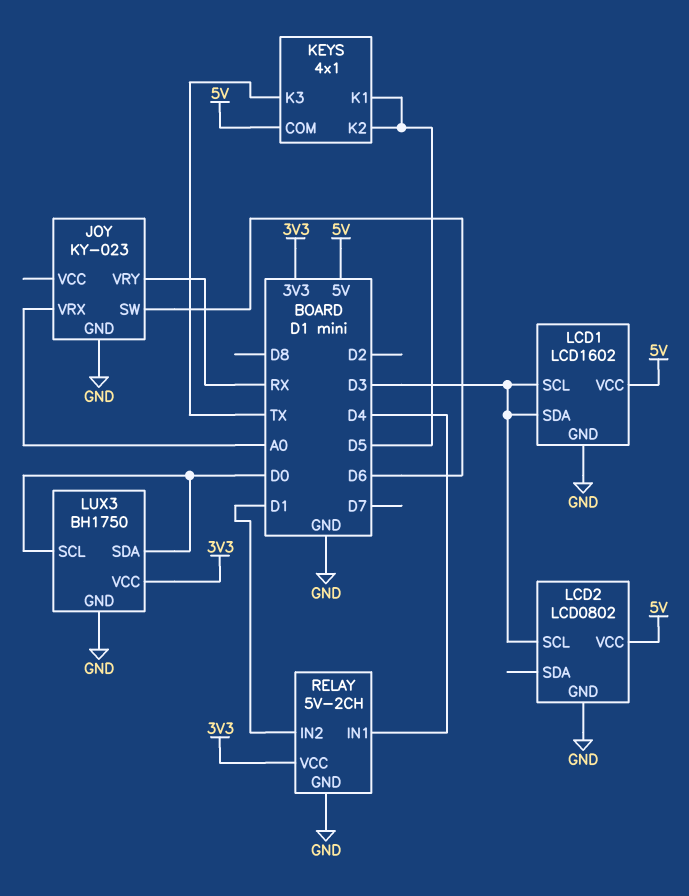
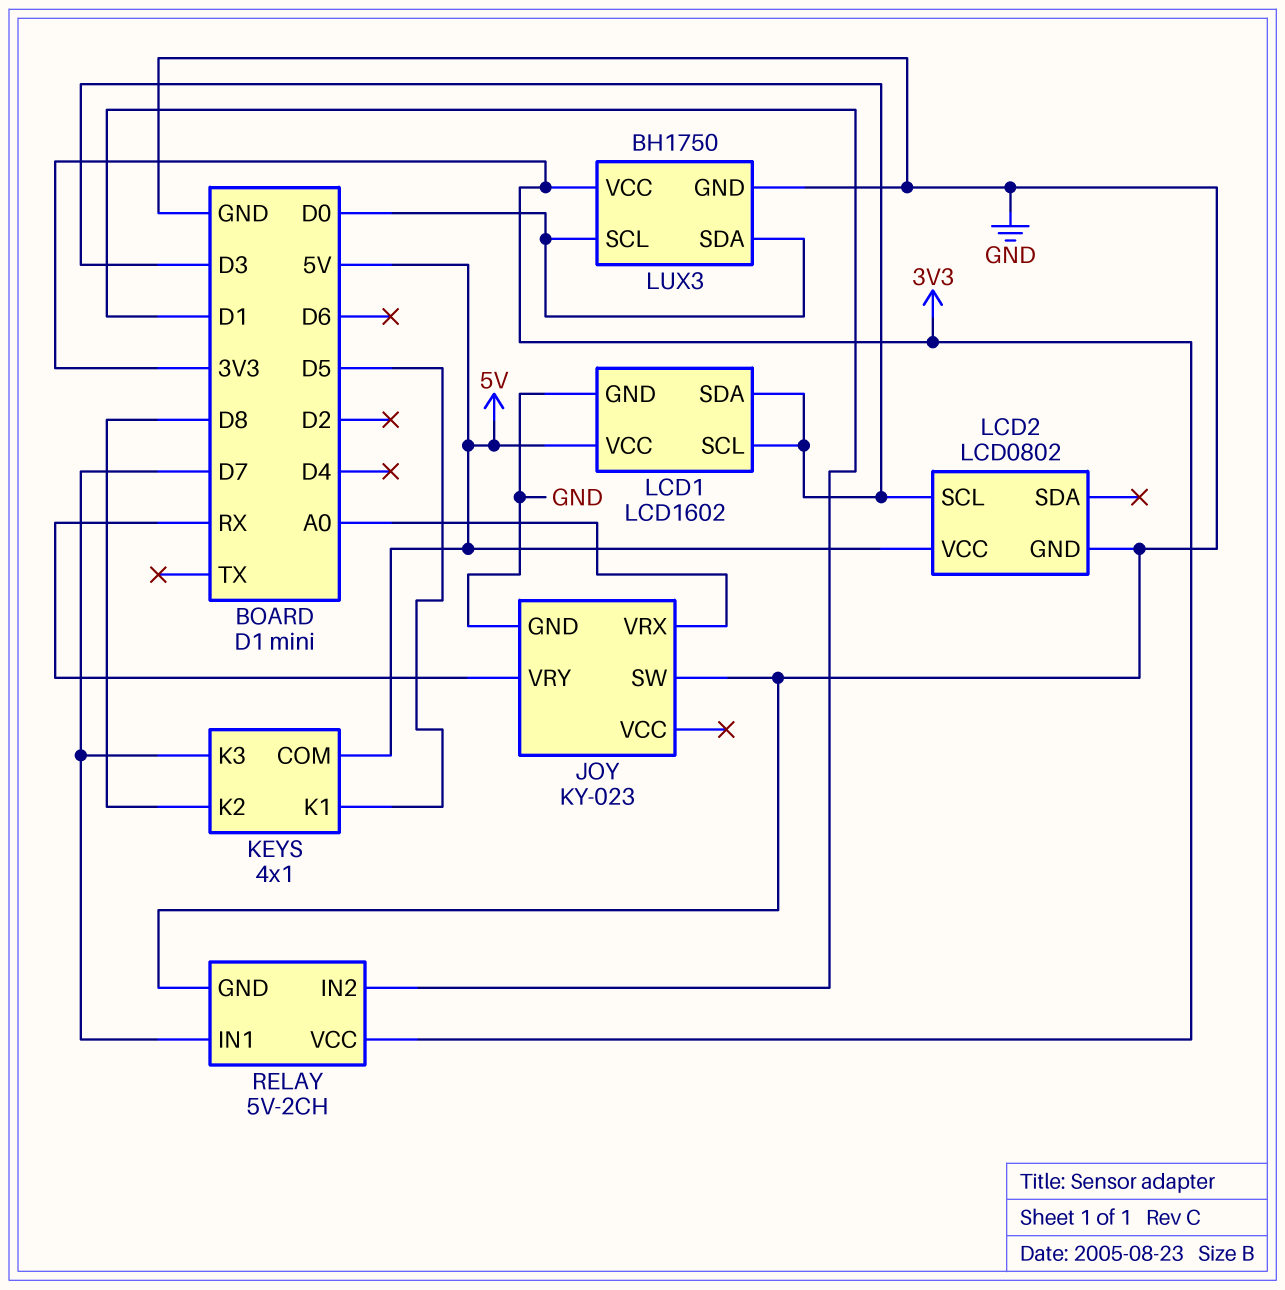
JOY pin SW: D6 -> GND
KEYS pin K2: D5 -> D8
KEYS pin K3: TX -> D7
RELAY pin IN1: D4 -> D7

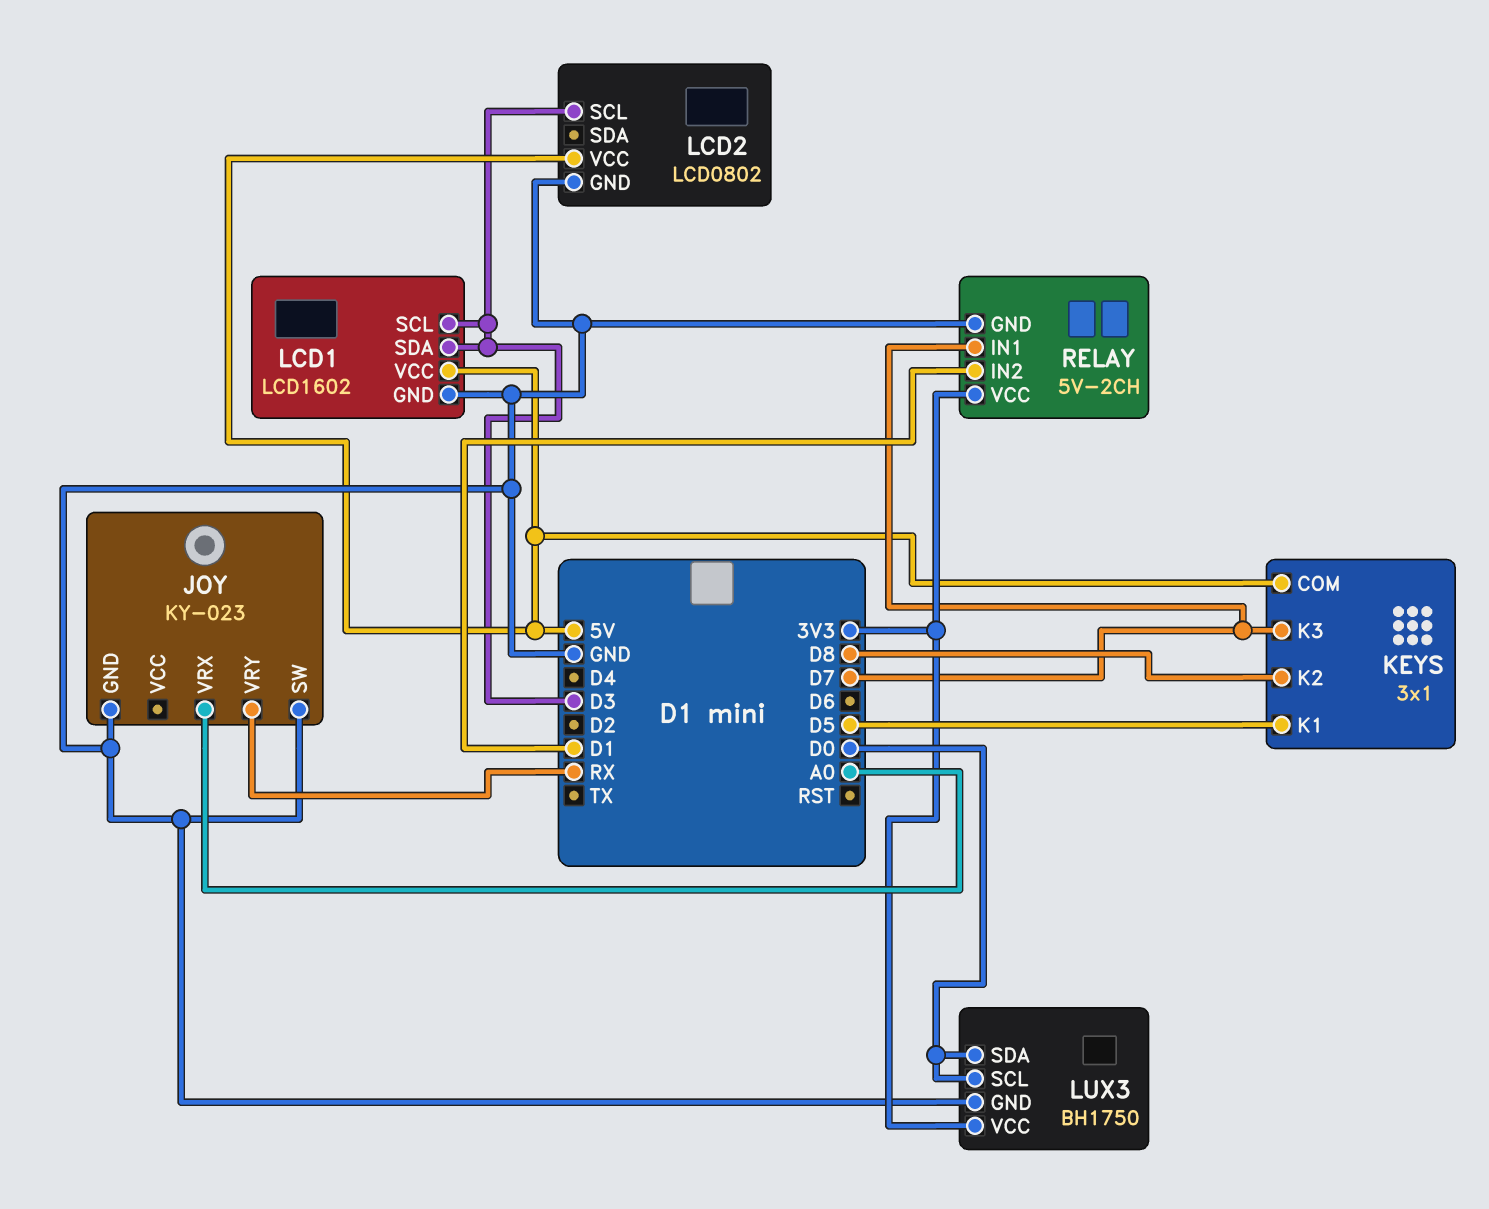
KEYS: 4x1 -> 3x1

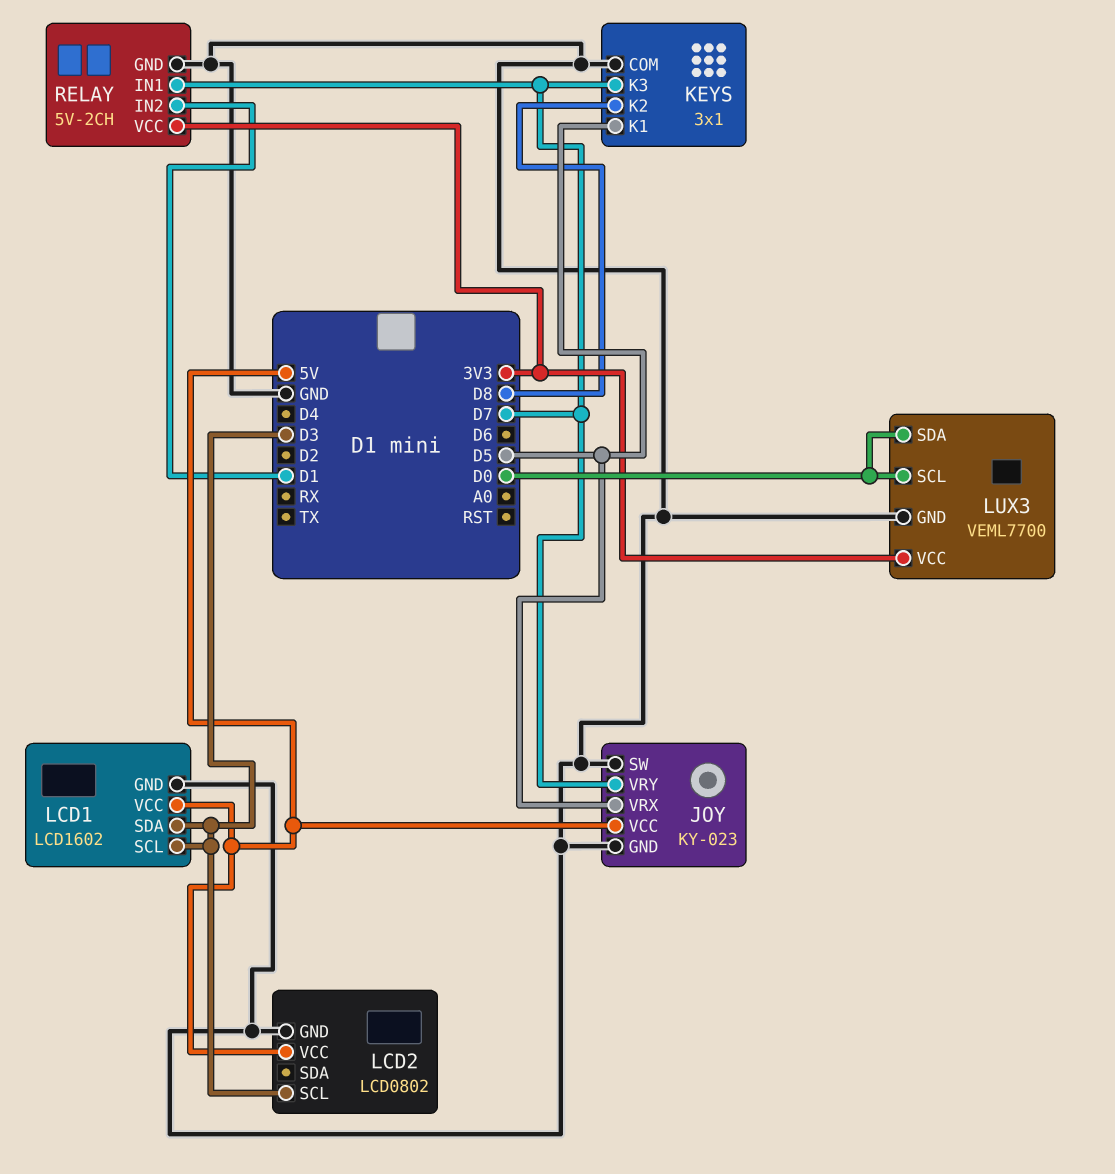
JOY pin VCC: none -> 5V
JOY pin VRX: A0 -> D5
JOY pin VRY: RX -> D7
KEYS pin COM: 5V -> GND
LUX3: BH1750 -> VEML7700

